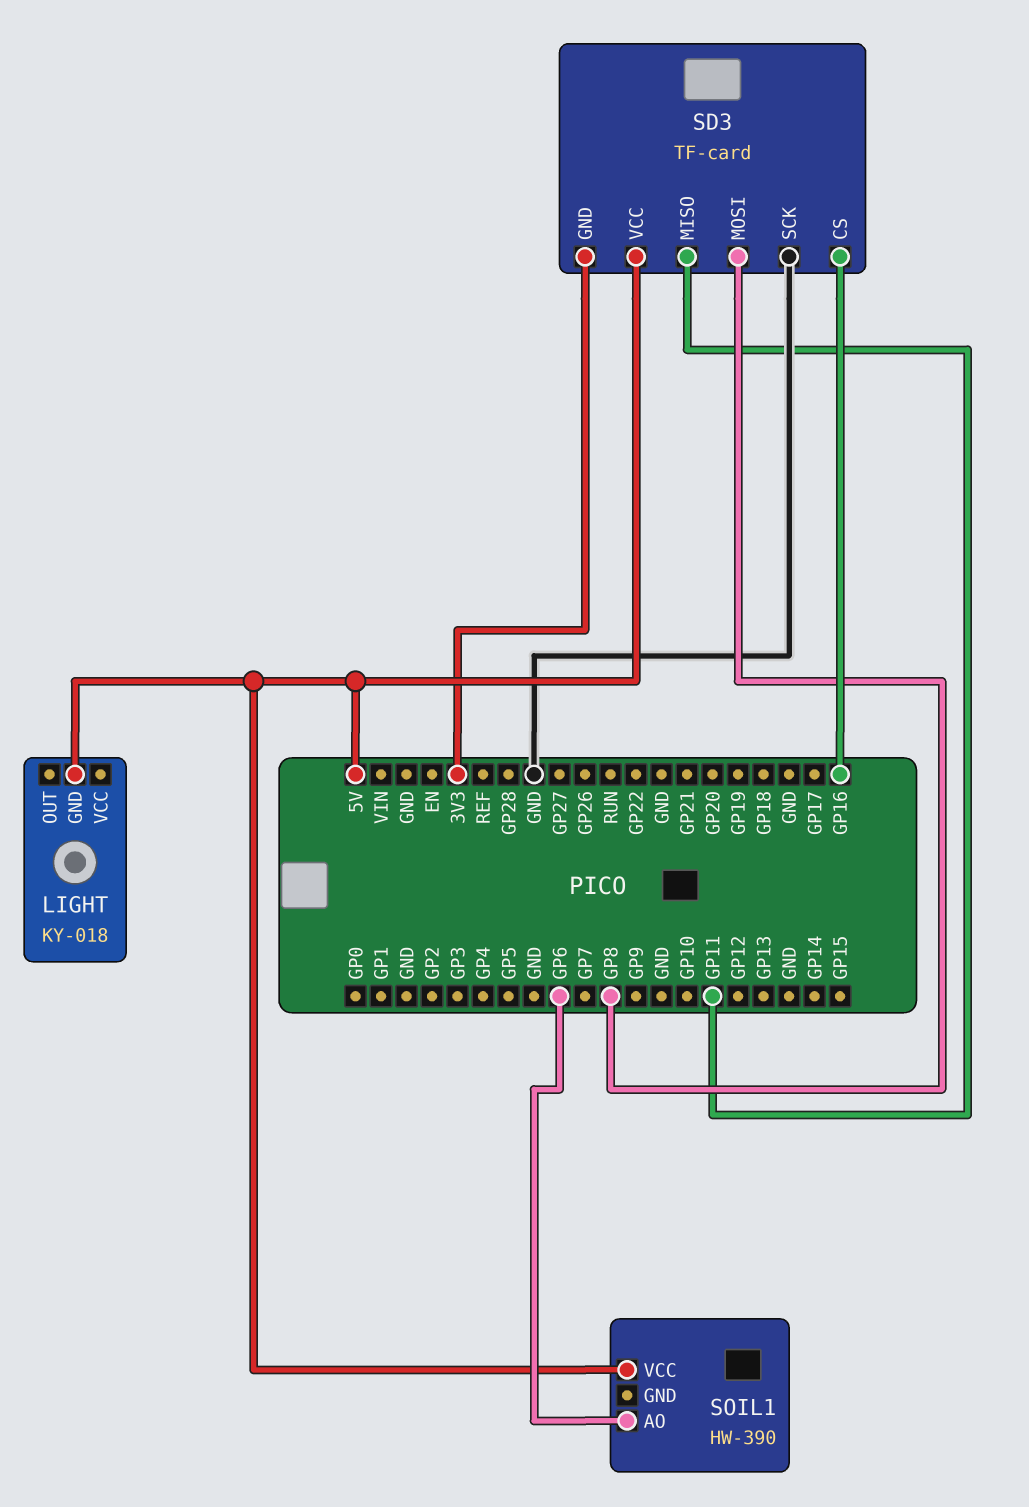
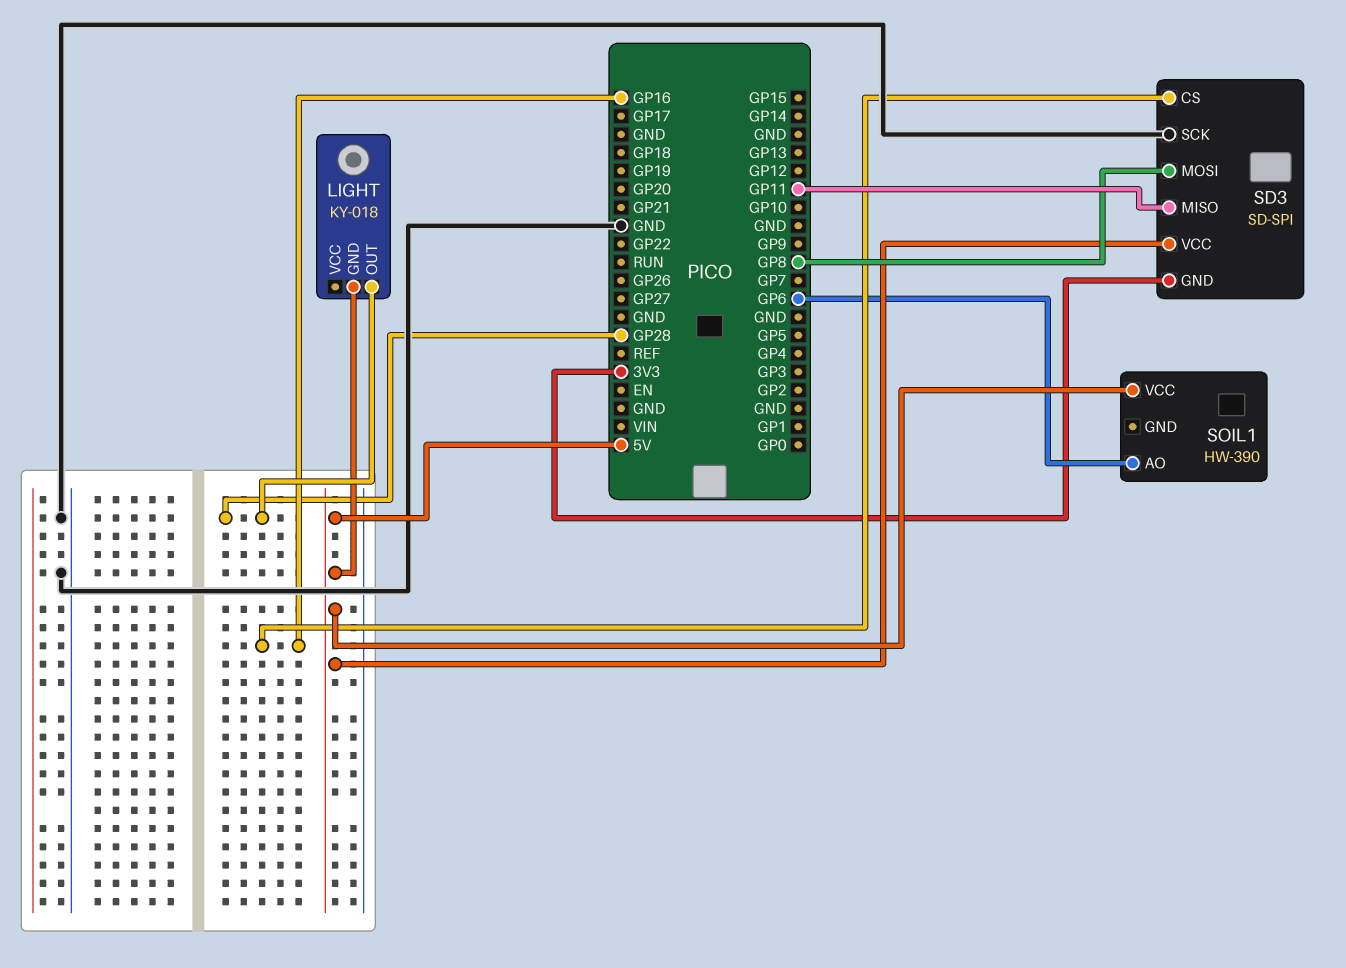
LIGHT pin OUT: none -> GP28
SD3: TF-card -> SD-SPI

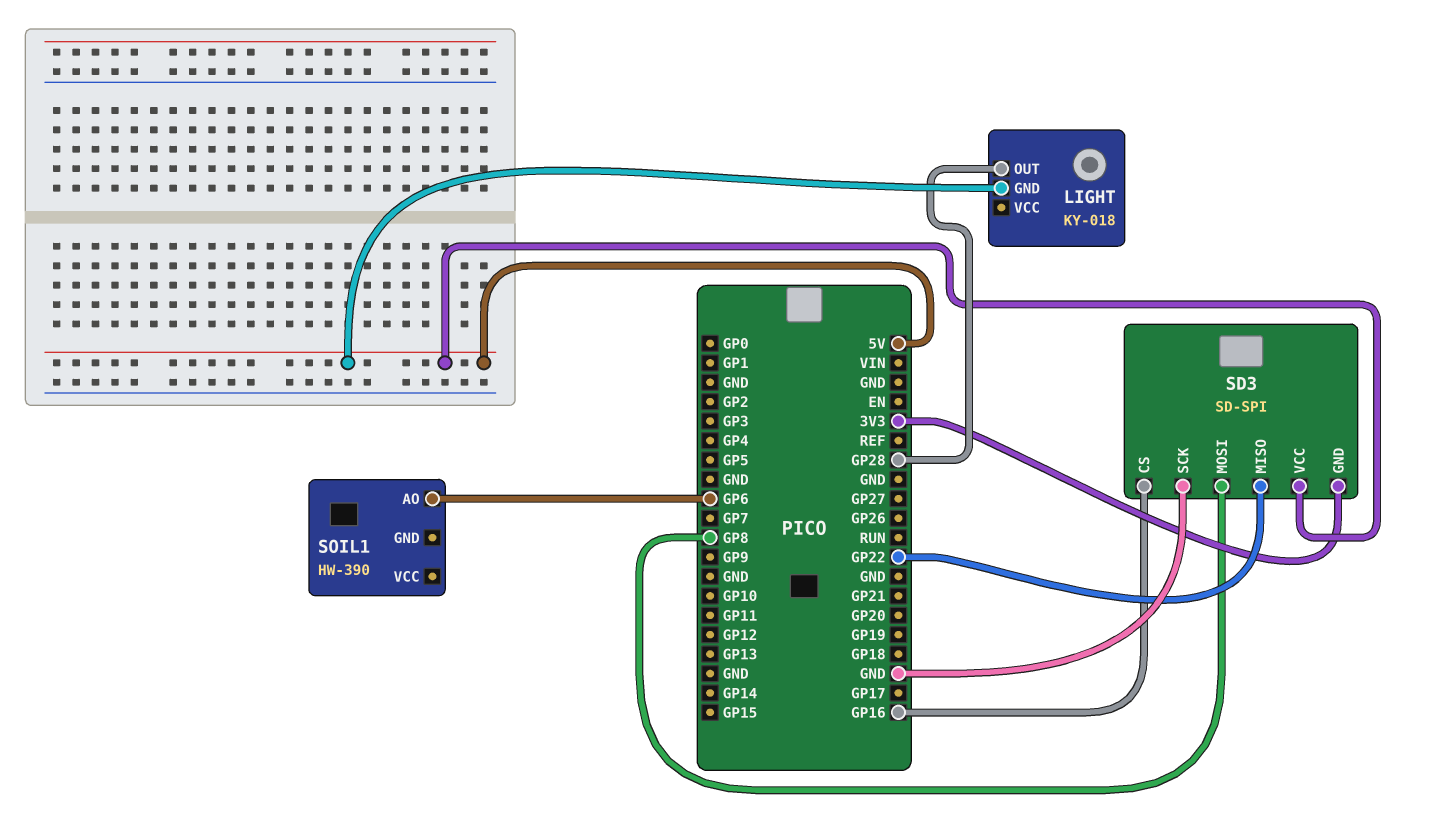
SD3 pin MISO: GP11 -> GP22
SOIL1 pin VCC: 5V -> none

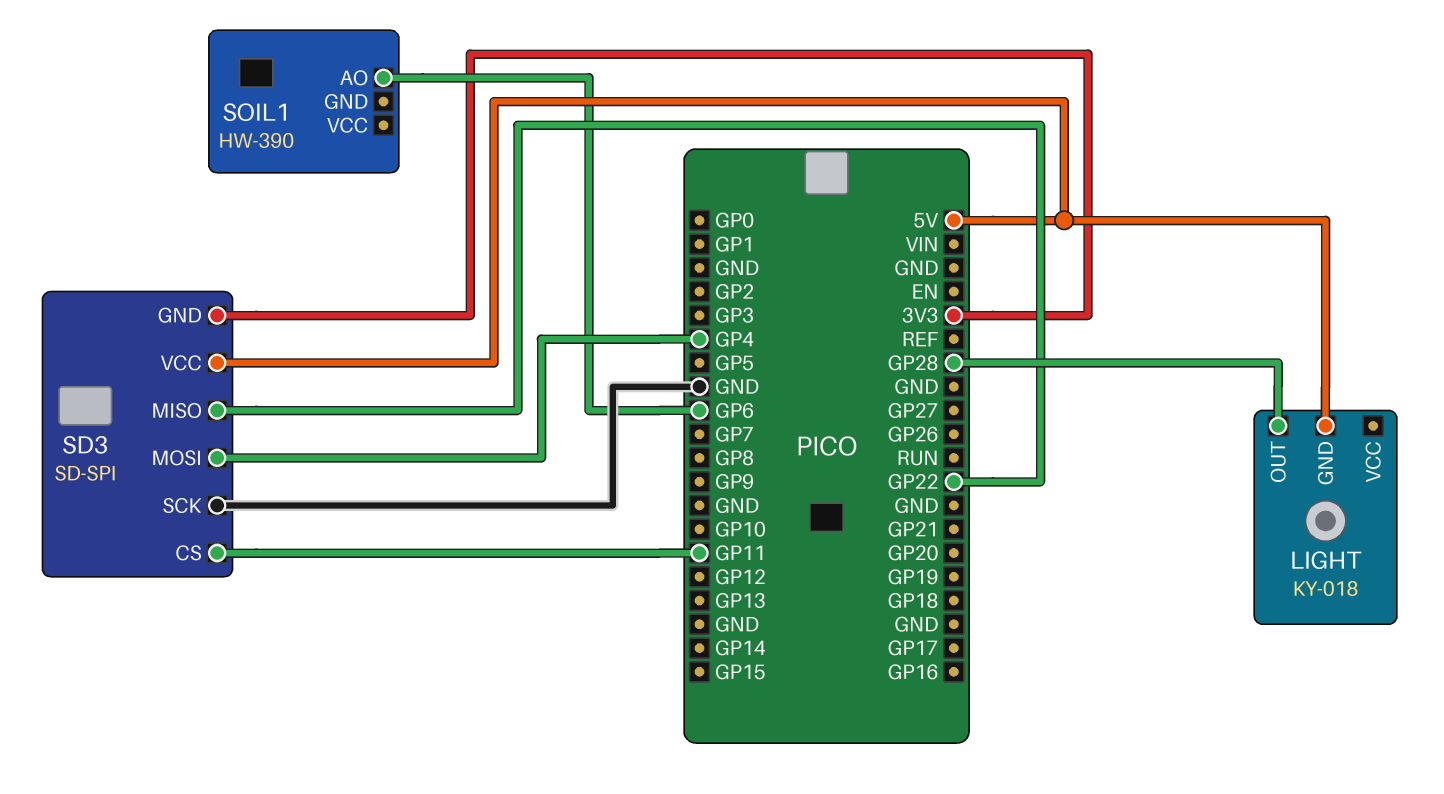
SD3 pin CS: GP16 -> GP11
SD3 pin MOSI: GP8 -> GP4

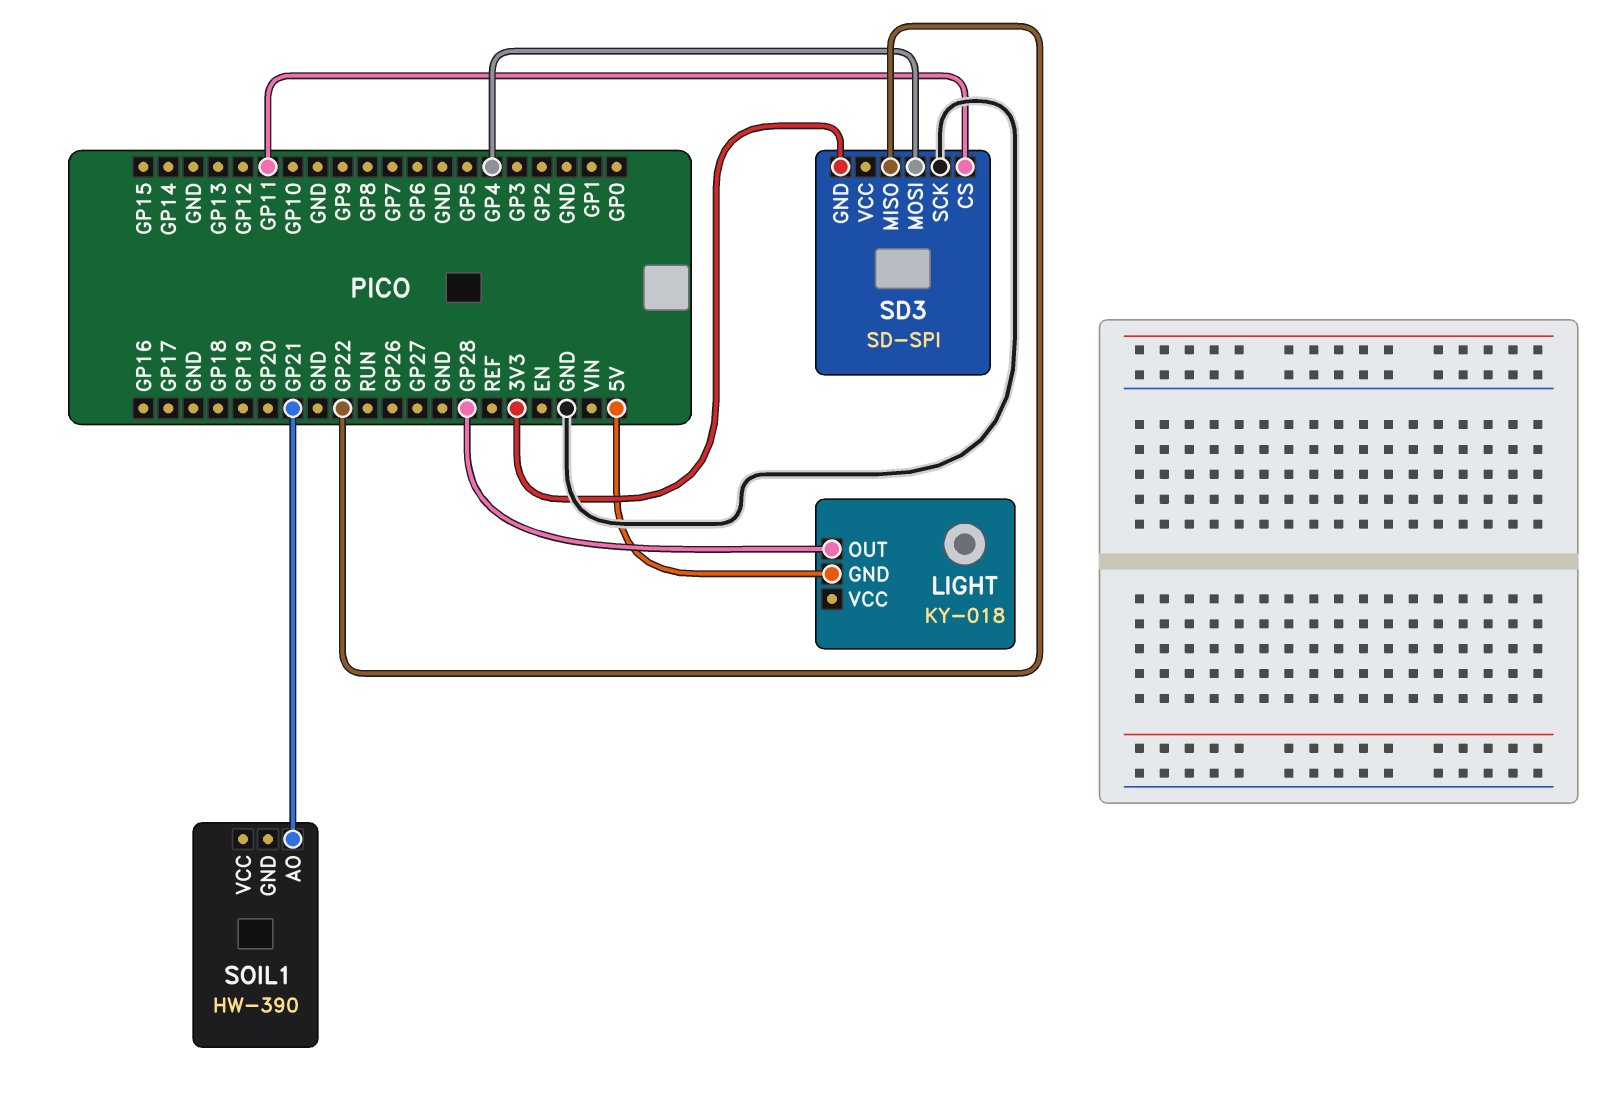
SD3 pin VCC: 5V -> none
SOIL1 pin AO: GP6 -> GP21

